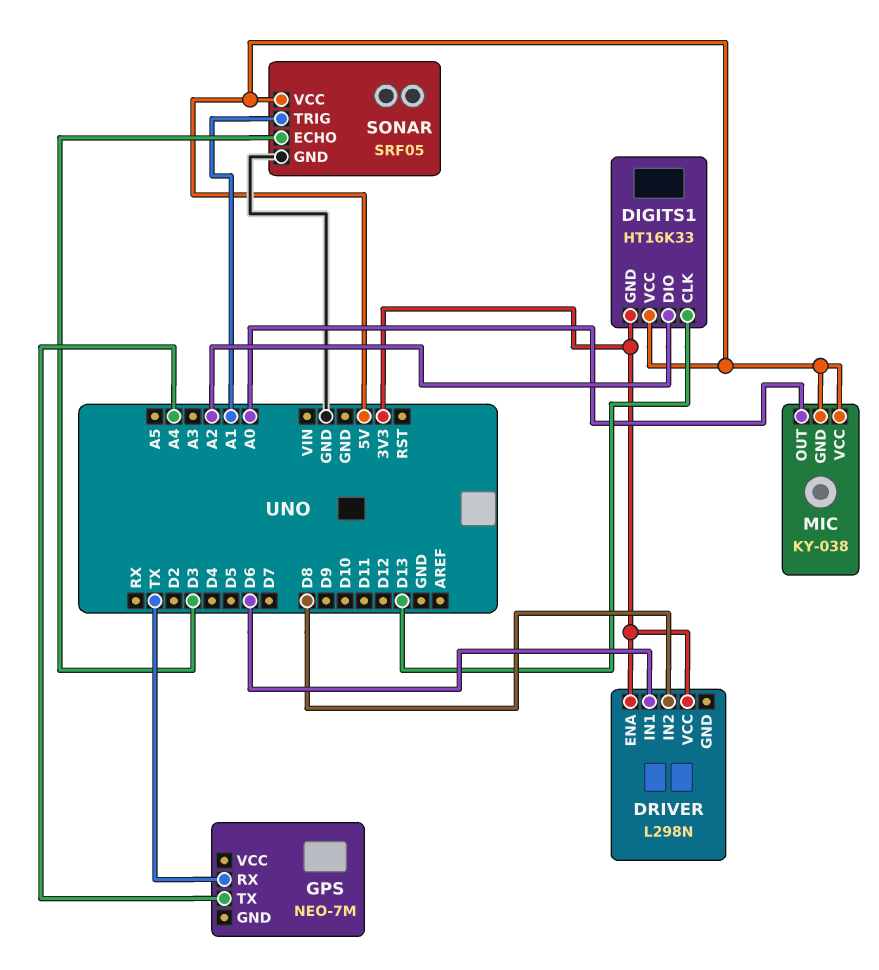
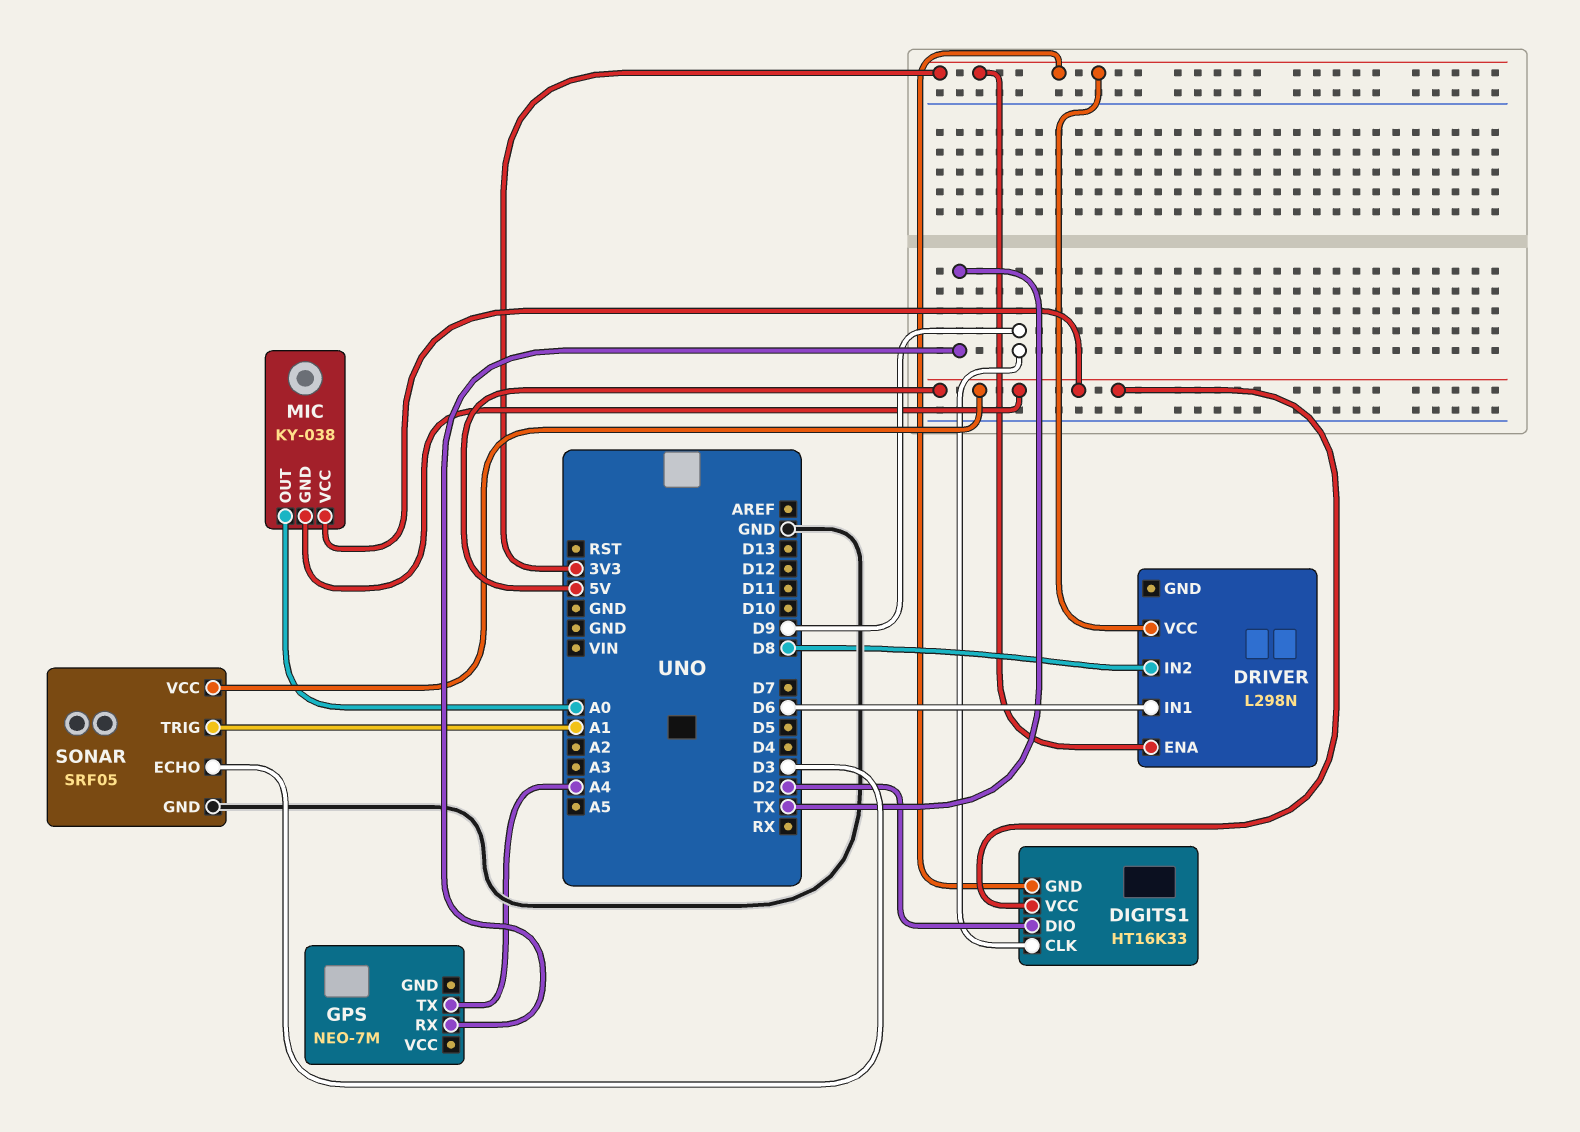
DIGITS1 pin CLK: D13 -> D9
DIGITS1 pin DIO: A2 -> D2

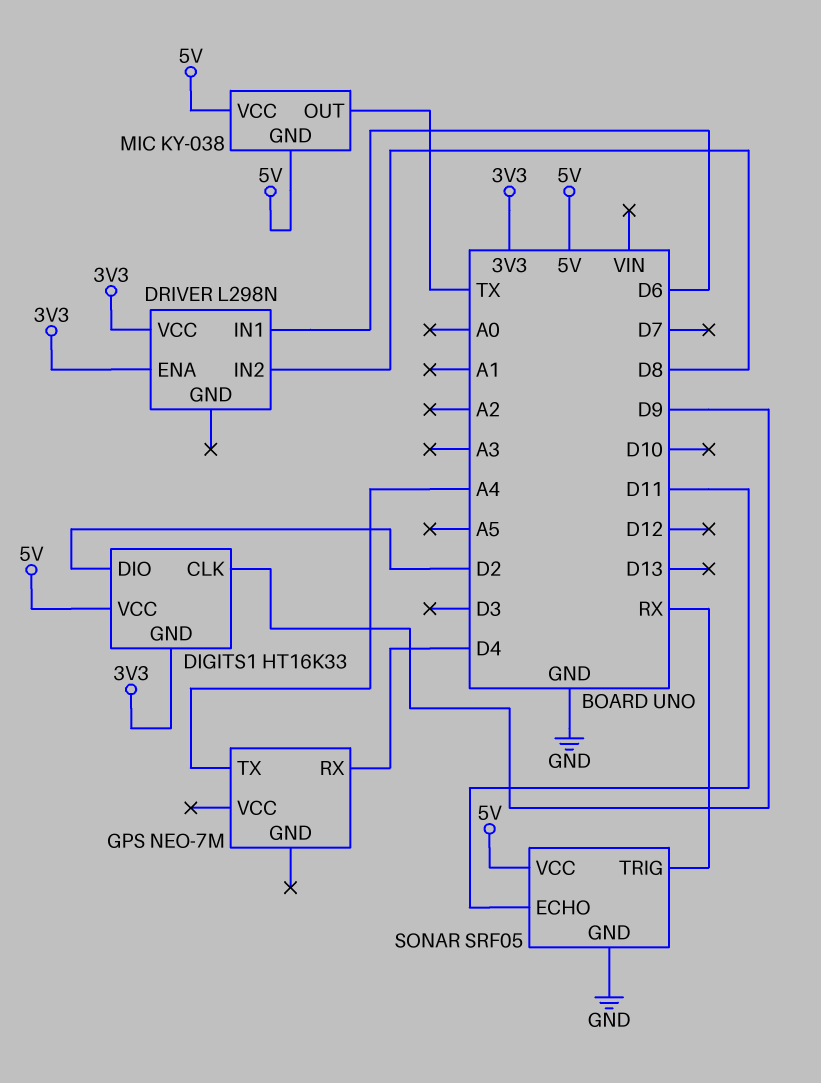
GPS pin RX: TX -> D4
MIC pin OUT: A0 -> TX
SONAR pin ECHO: D3 -> D11
SONAR pin TRIG: A1 -> RX

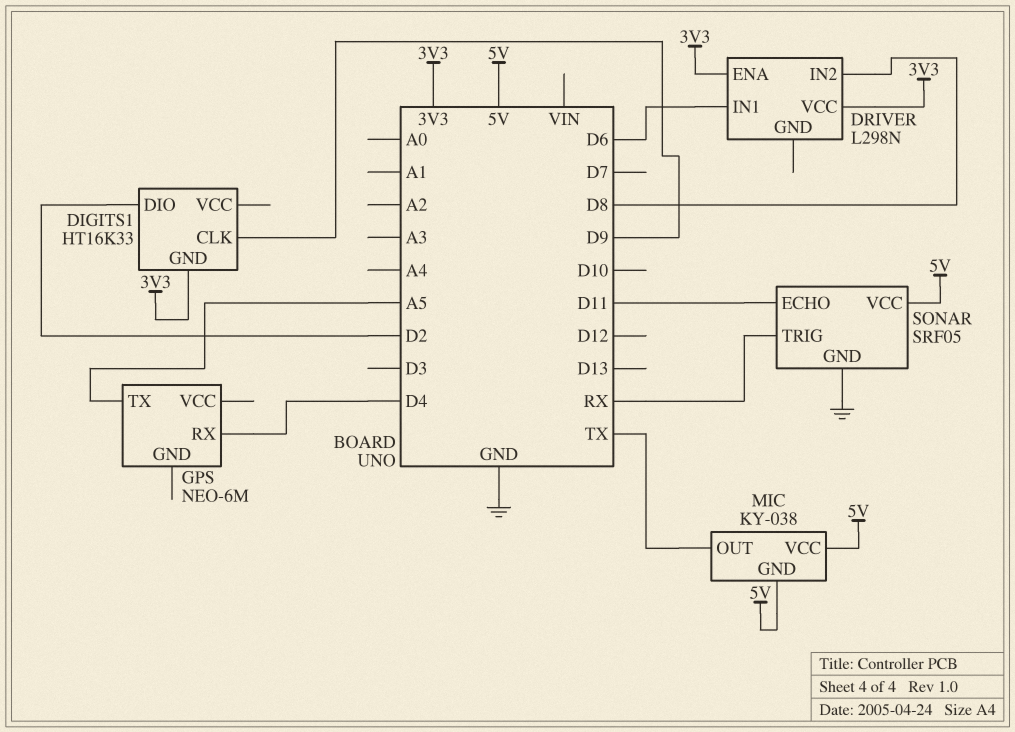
DIGITS1 pin VCC: 5V -> none
GPS: NEO-7M -> NEO-6M
GPS pin TX: A4 -> A5

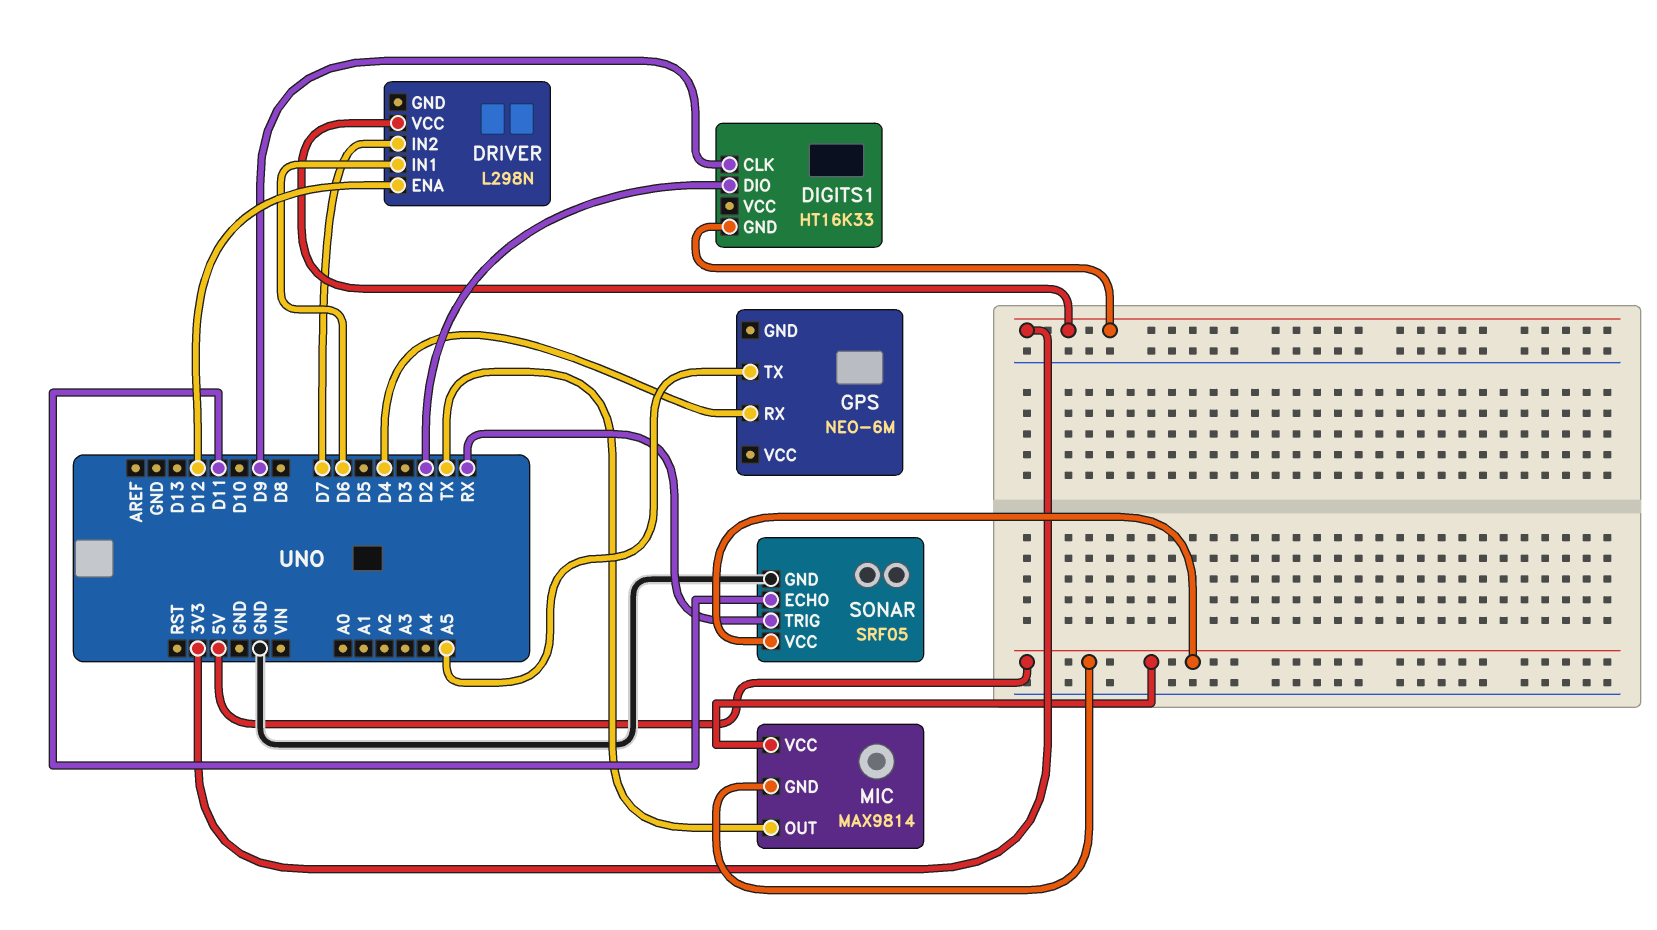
DRIVER pin ENA: 3V3 -> D12
DRIVER pin IN2: D8 -> D7
MIC: KY-038 -> MAX9814

